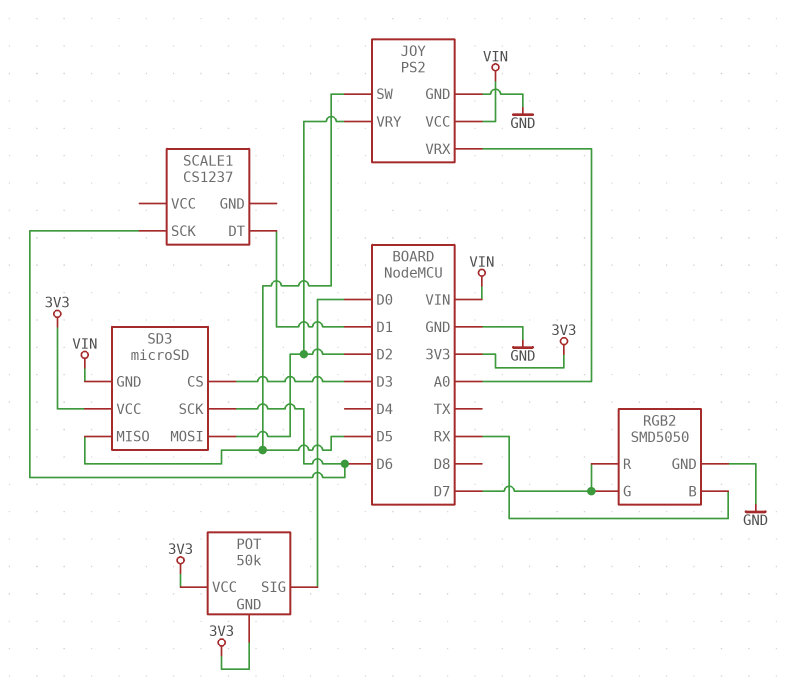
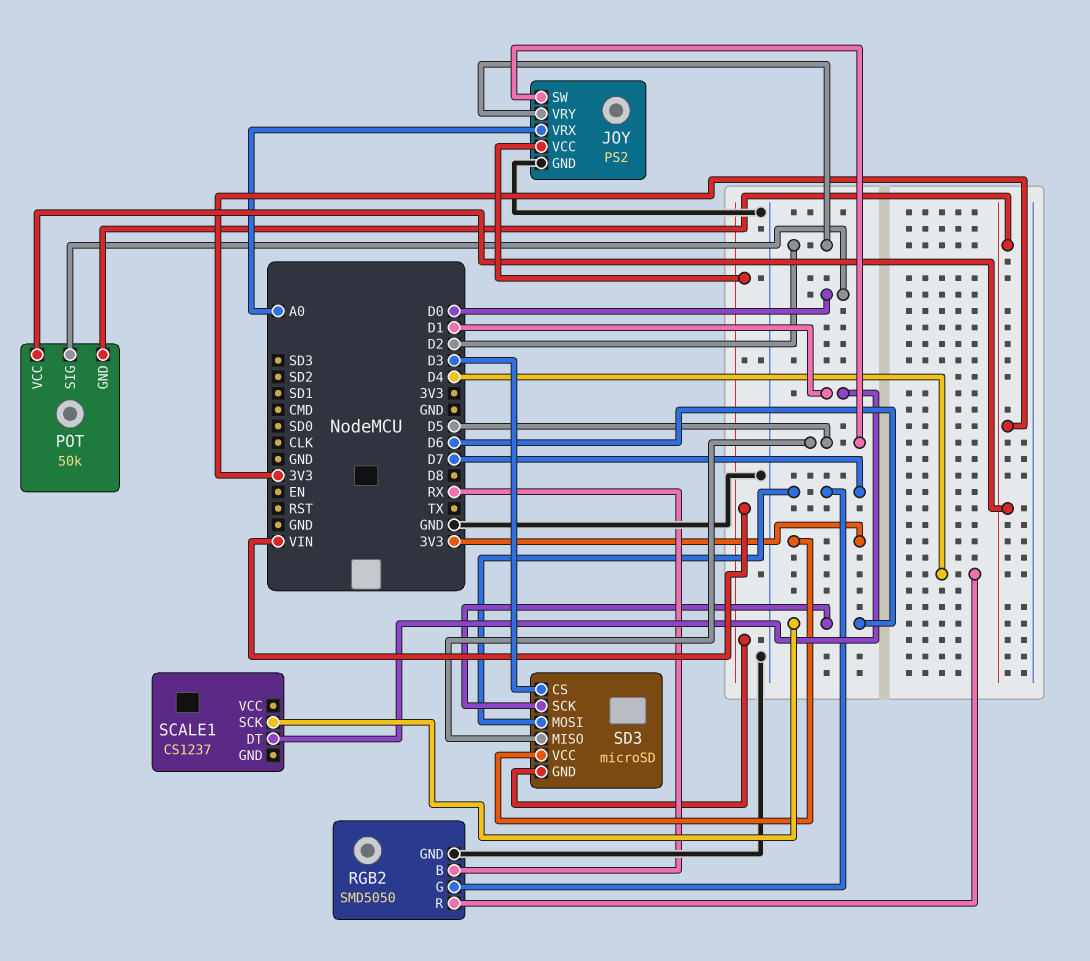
RGB2 pin R: D7 -> D4
SD3 pin MOSI: D2 -> D7

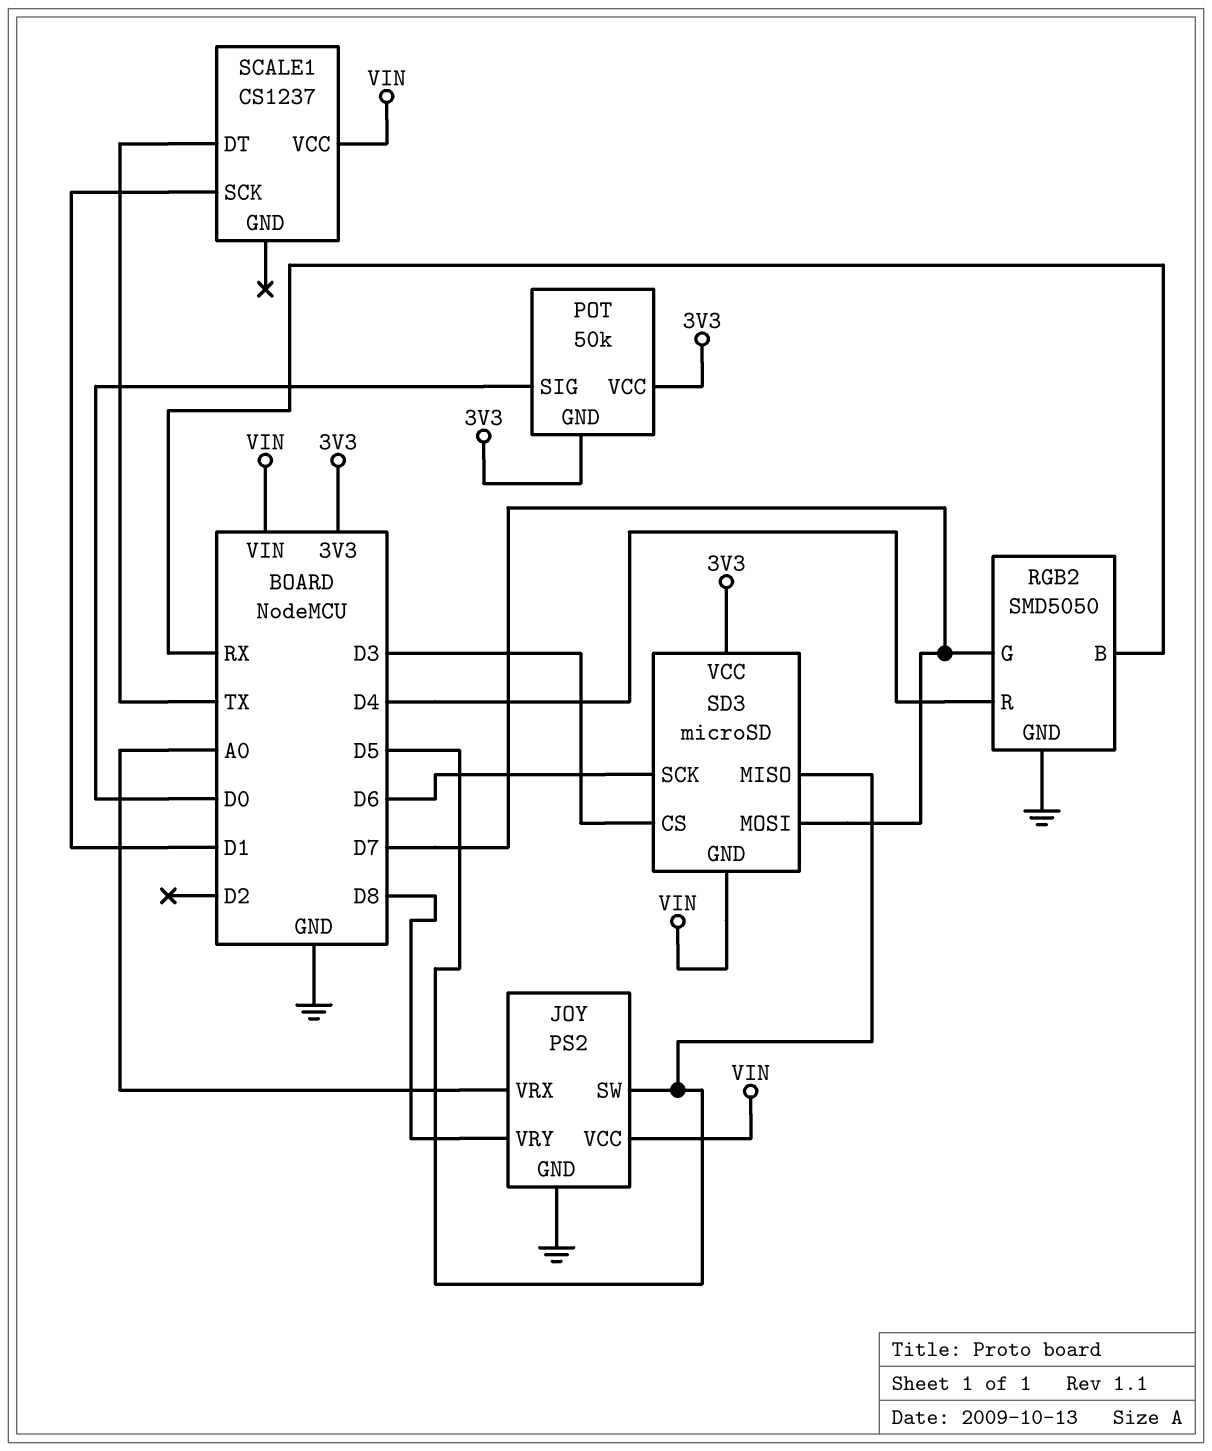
JOY pin VRY: D2 -> D8
SCALE1 pin DT: D1 -> TX
SCALE1 pin SCK: D6 -> D1
SCALE1 pin VCC: none -> VIN

